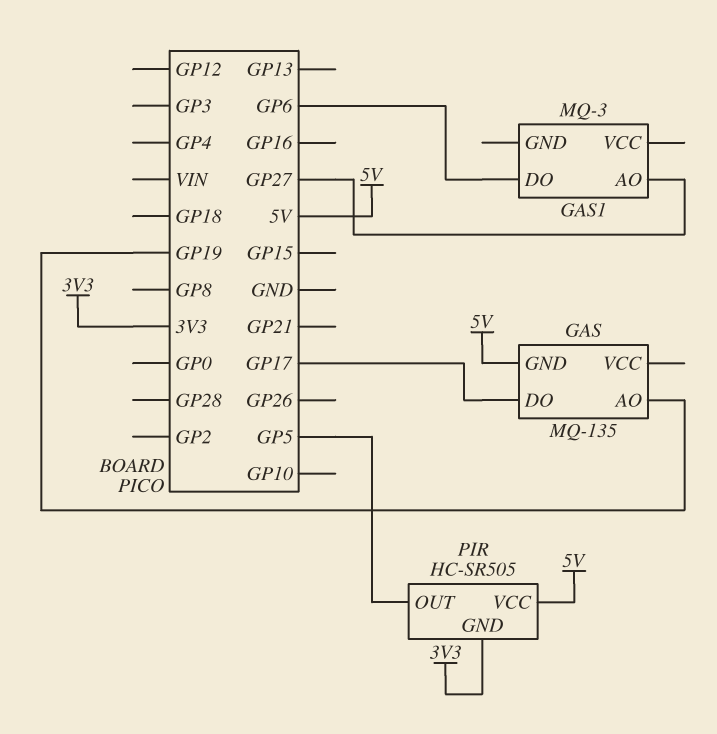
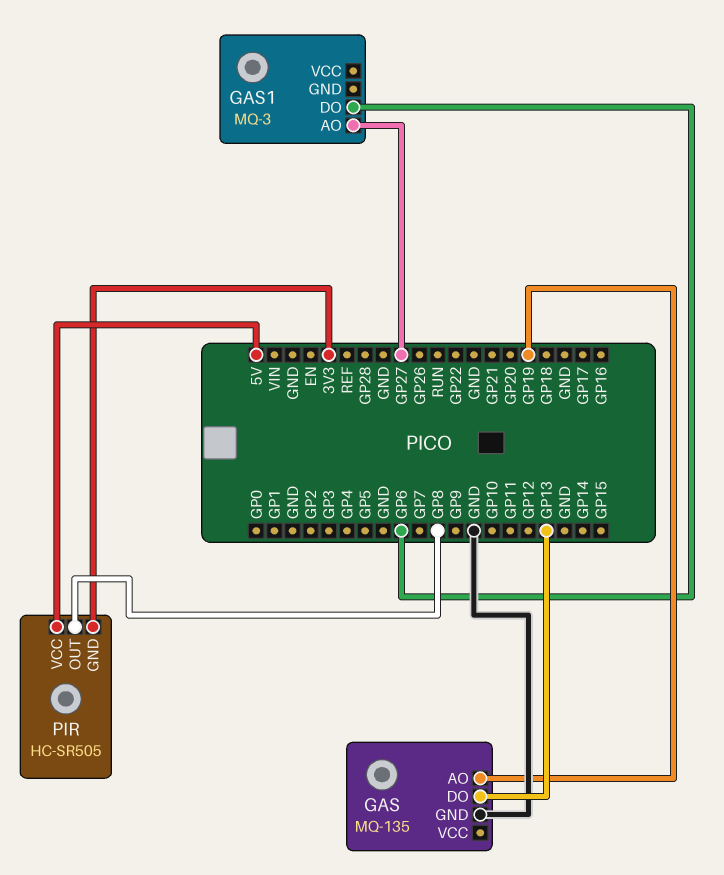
GAS pin DO: GP17 -> GP13
GAS pin GND: 5V -> GND
PIR pin OUT: GP5 -> GP8

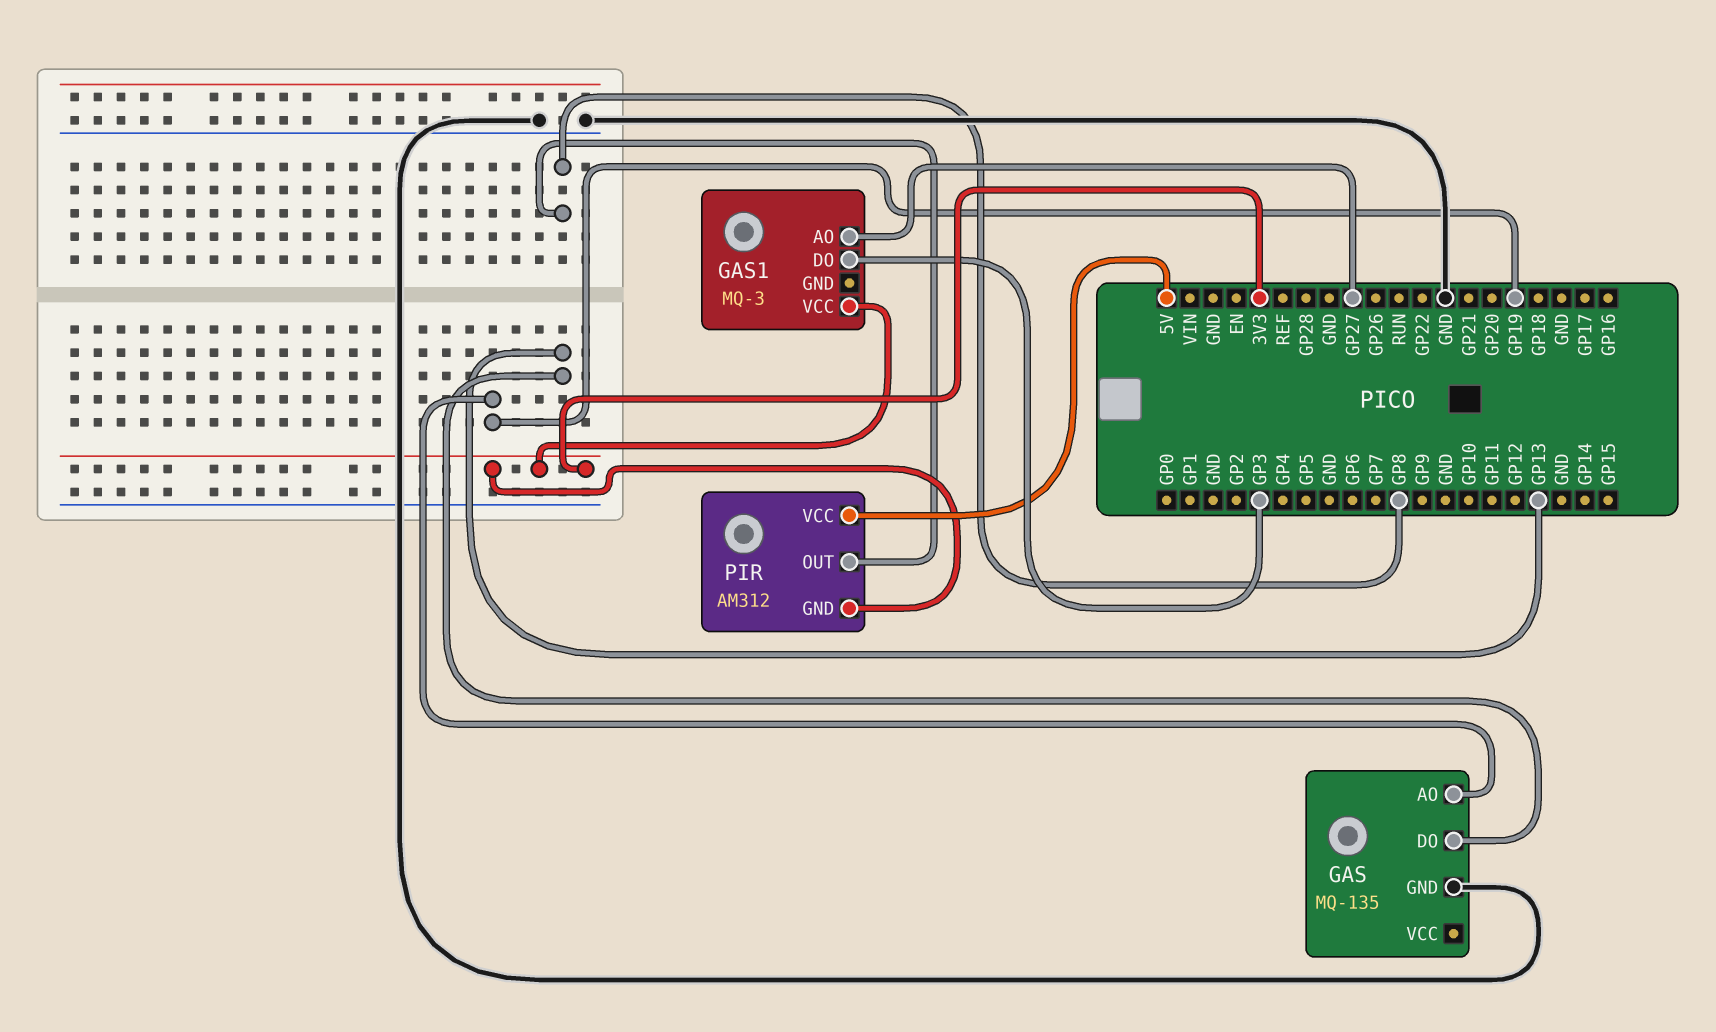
GAS1 pin DO: GP6 -> GP3
GAS1 pin VCC: none -> 3V3
PIR: HC-SR505 -> AM312

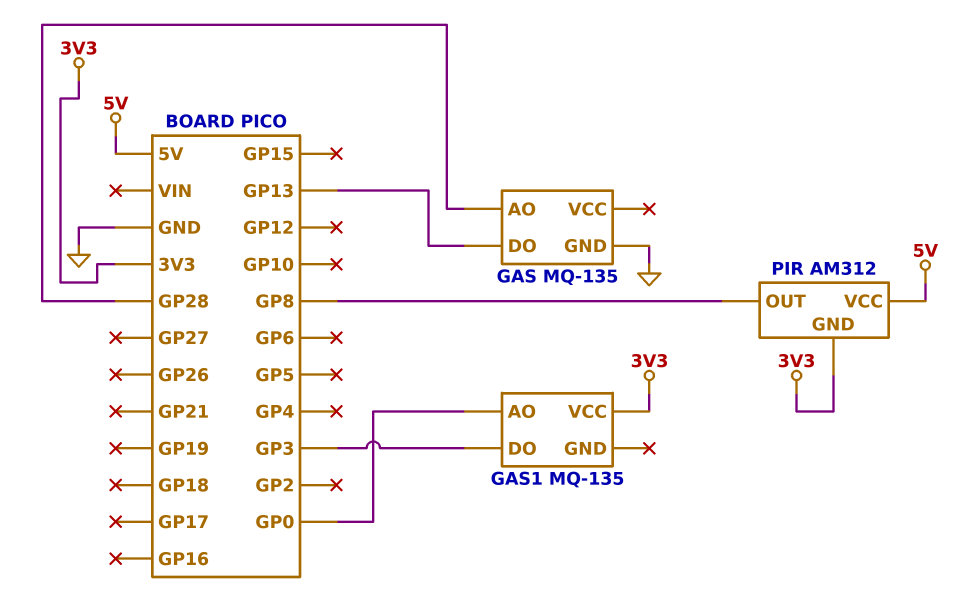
GAS pin AO: GP19 -> GP28
GAS1: MQ-3 -> MQ-135
GAS1 pin AO: GP27 -> GP0

